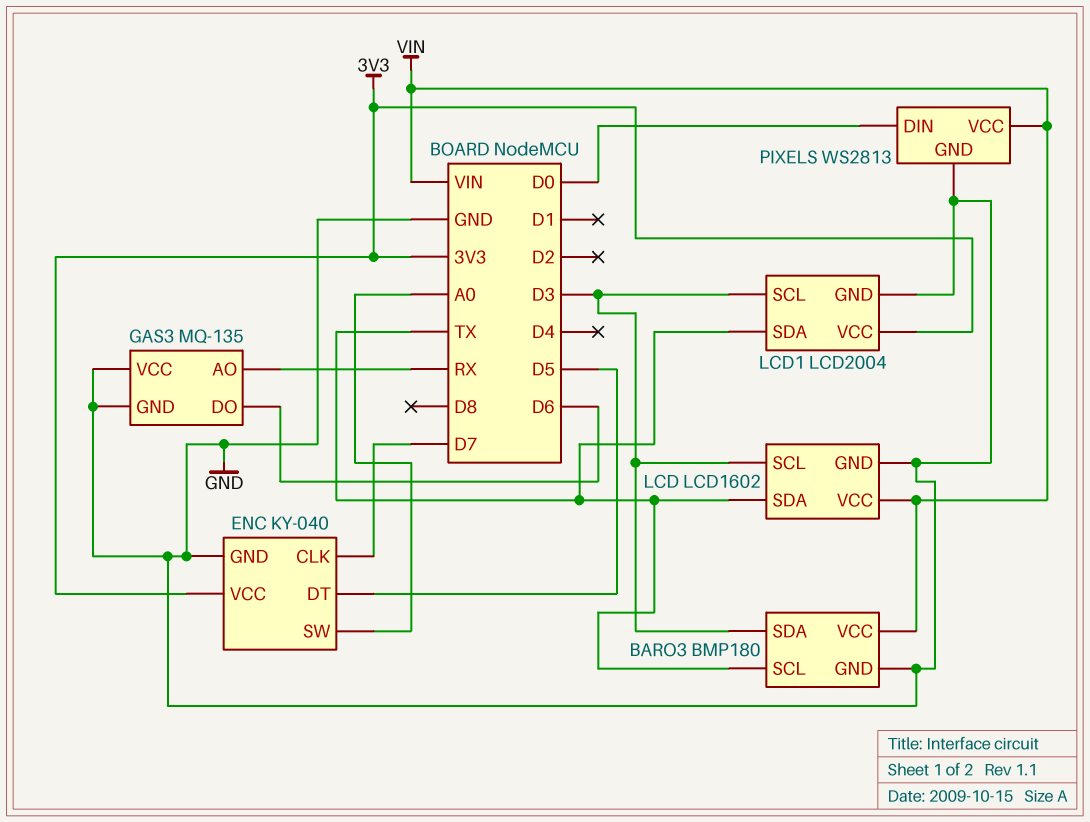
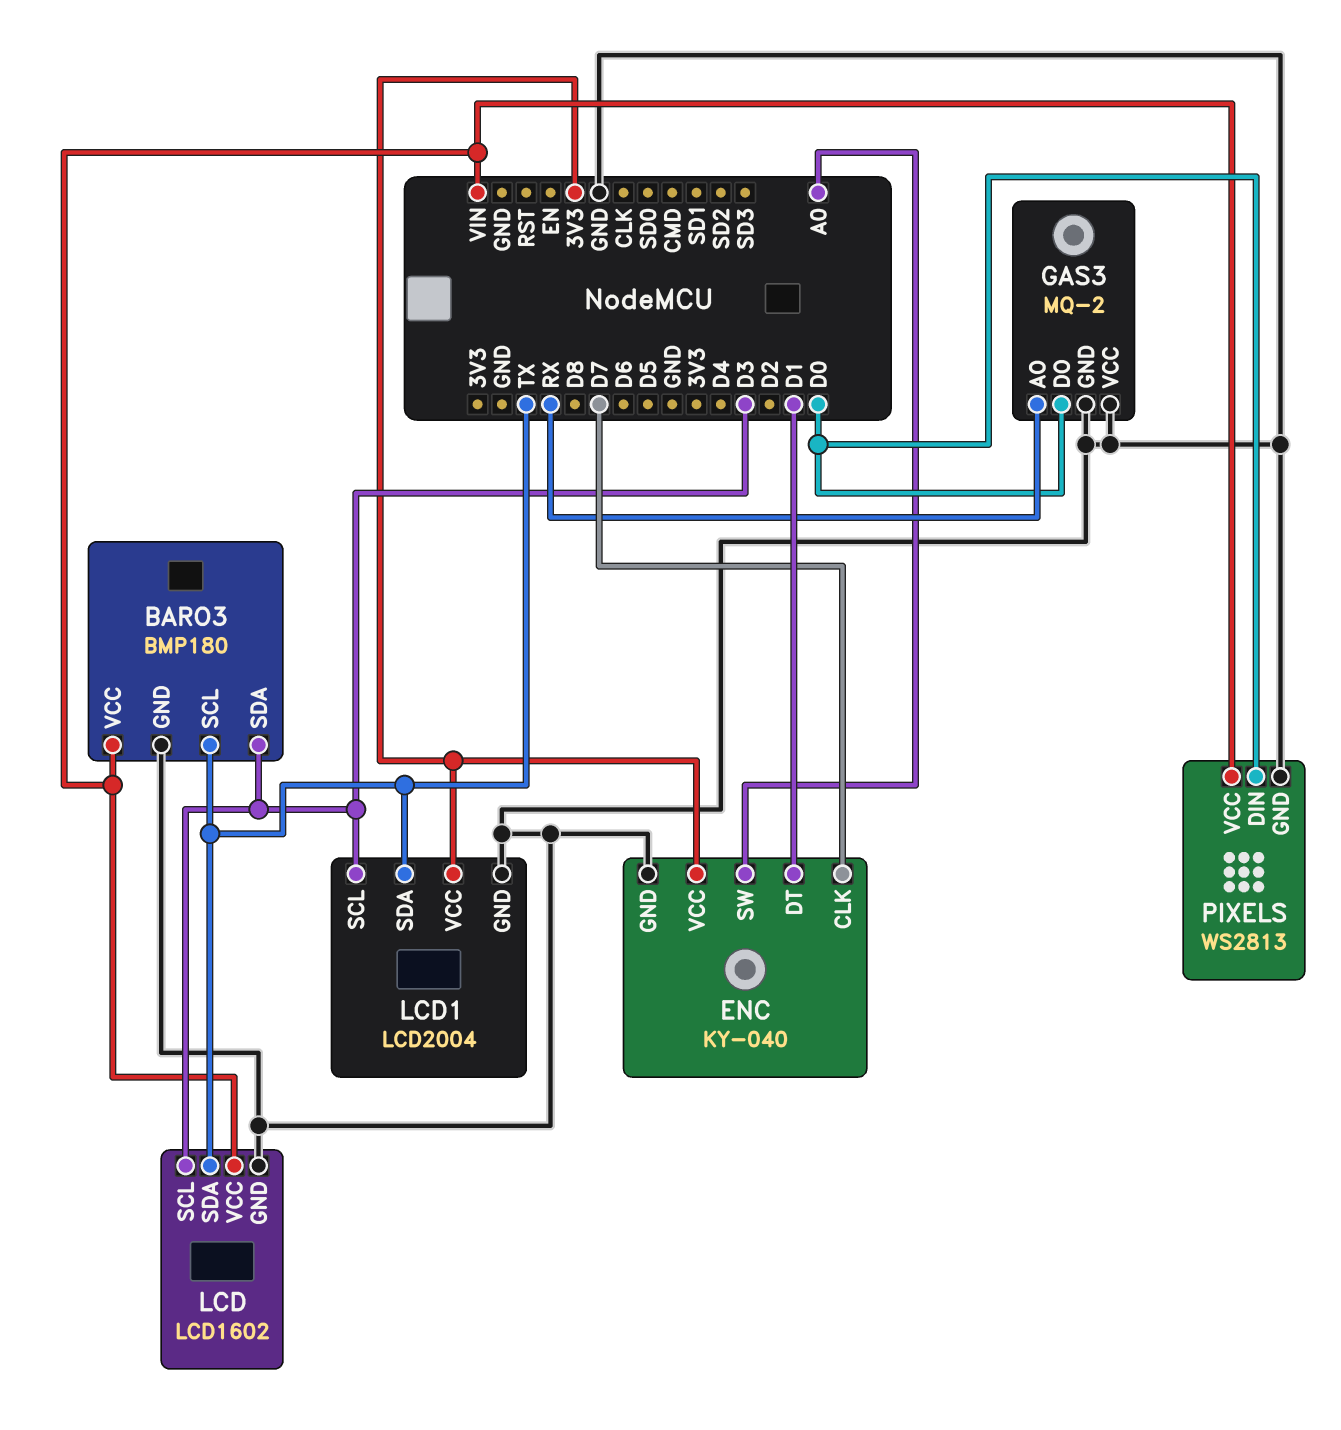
ENC pin DT: D5 -> D1
GAS3: MQ-135 -> MQ-2
GAS3 pin DO: D6 -> D0

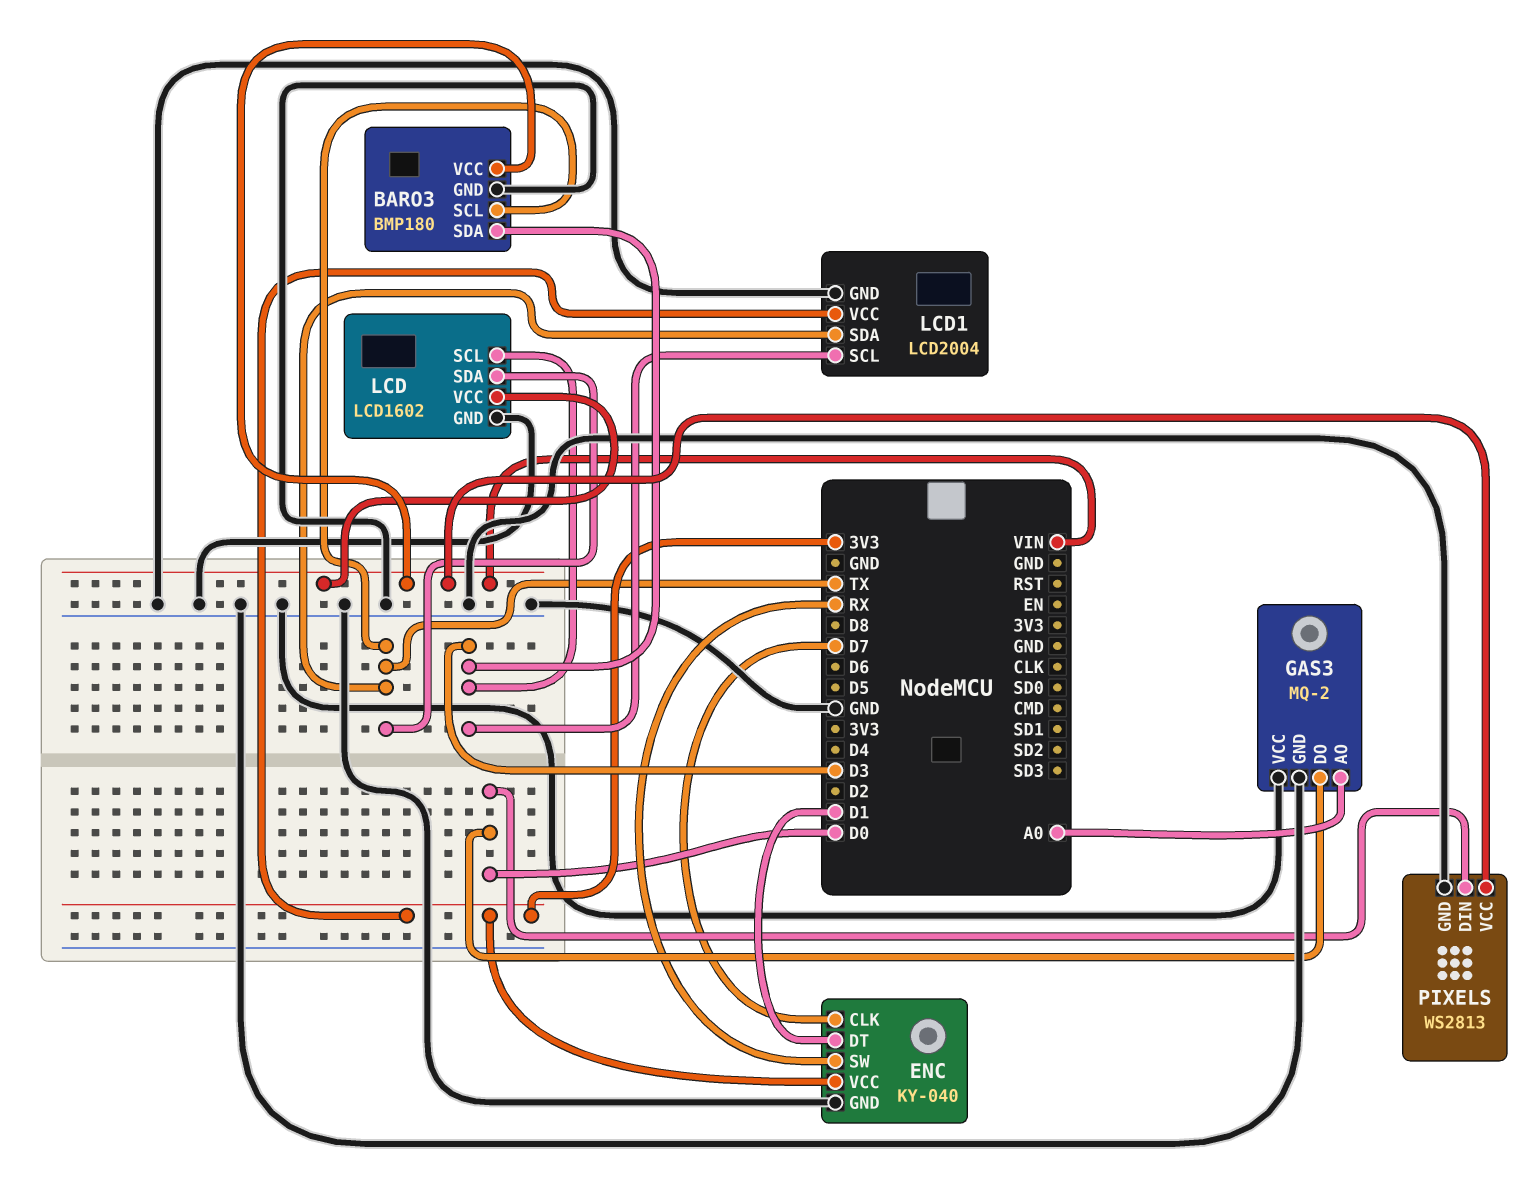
ENC pin SW: A0 -> RX
GAS3 pin AO: RX -> A0

